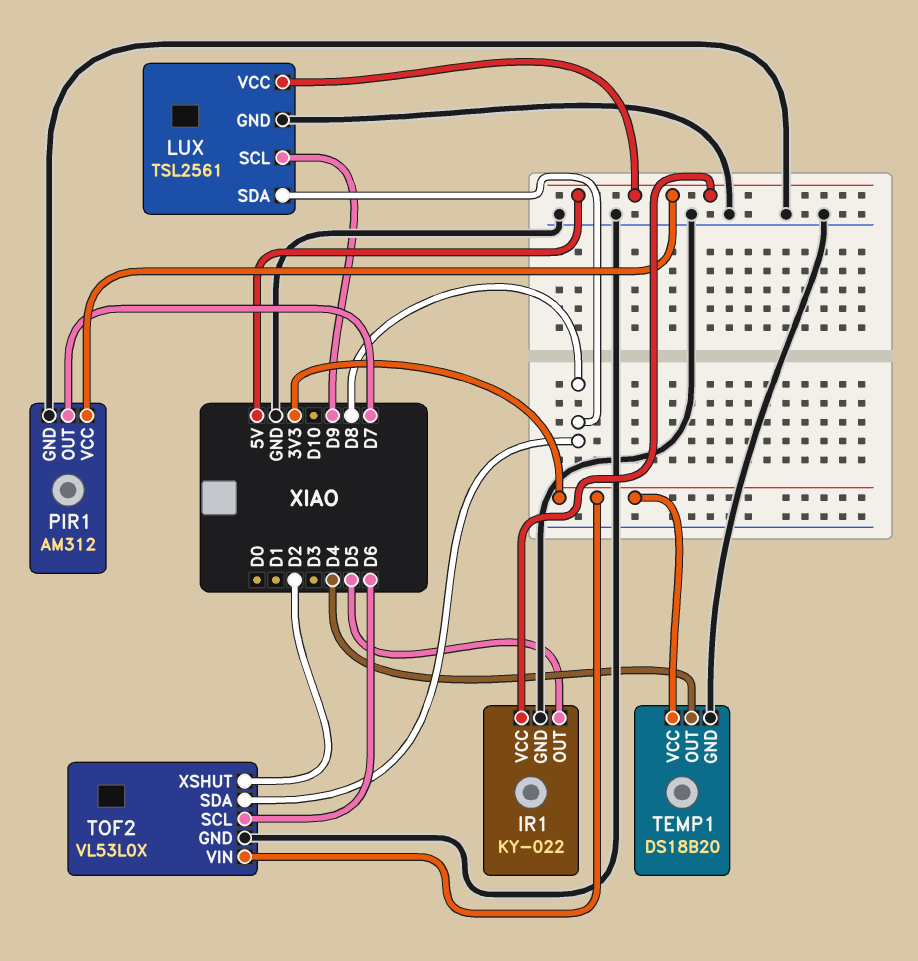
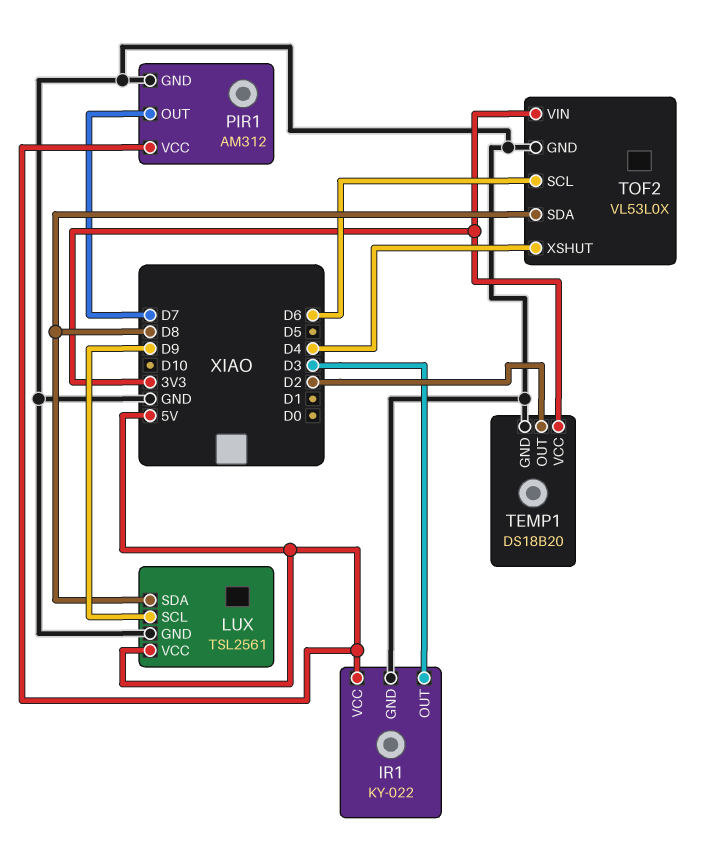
IR1 pin OUT: D5 -> D3
TEMP1 pin OUT: D4 -> D2
TOF2 pin XSHUT: D2 -> D4

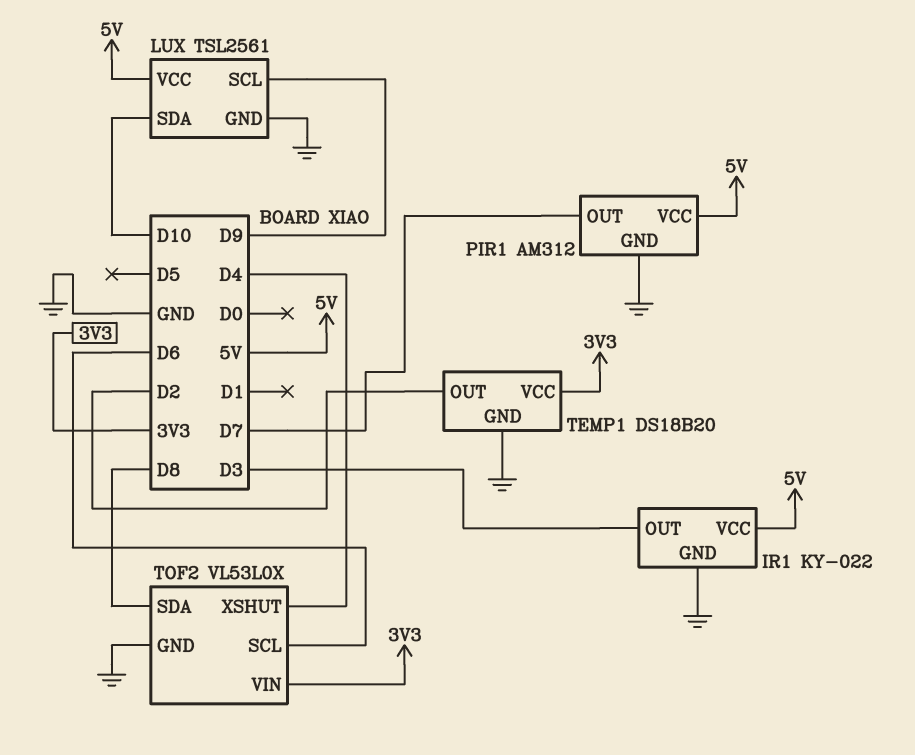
LUX pin SDA: D8 -> D10

